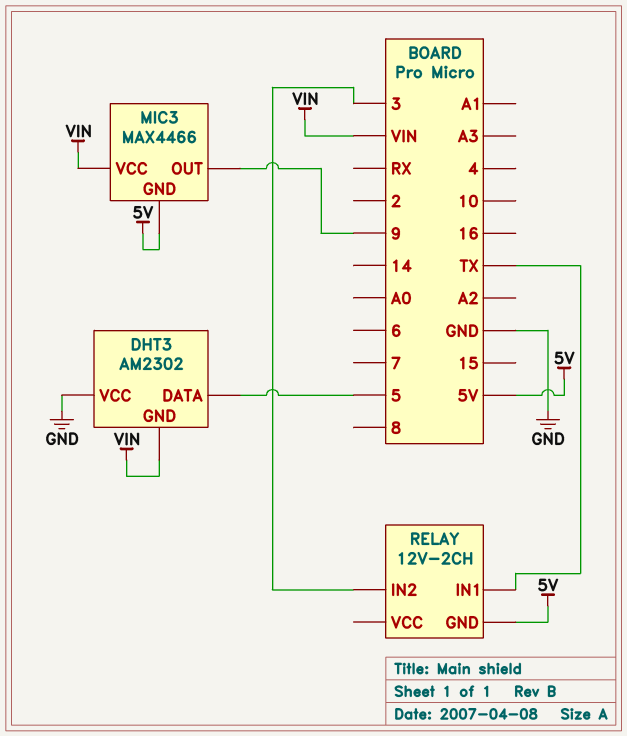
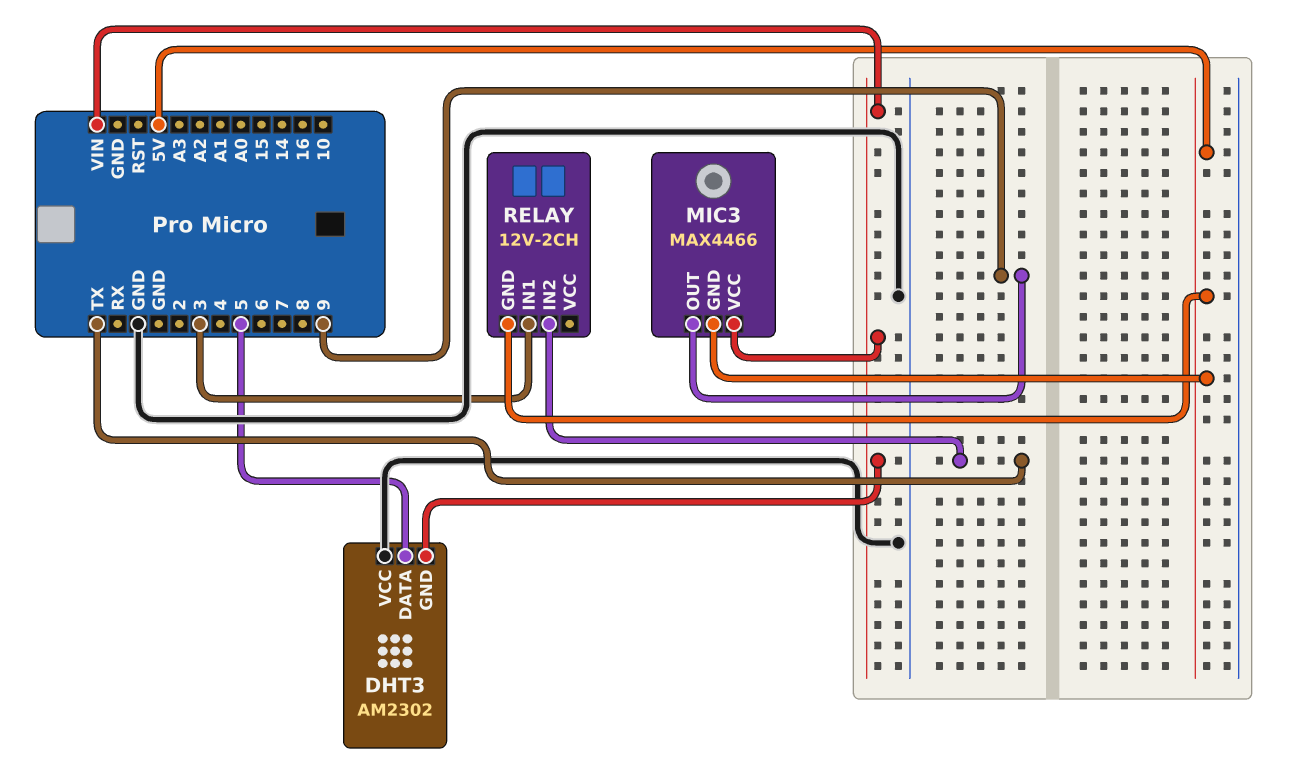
RELAY pin IN1: TX -> 3
RELAY pin IN2: 3 -> TX

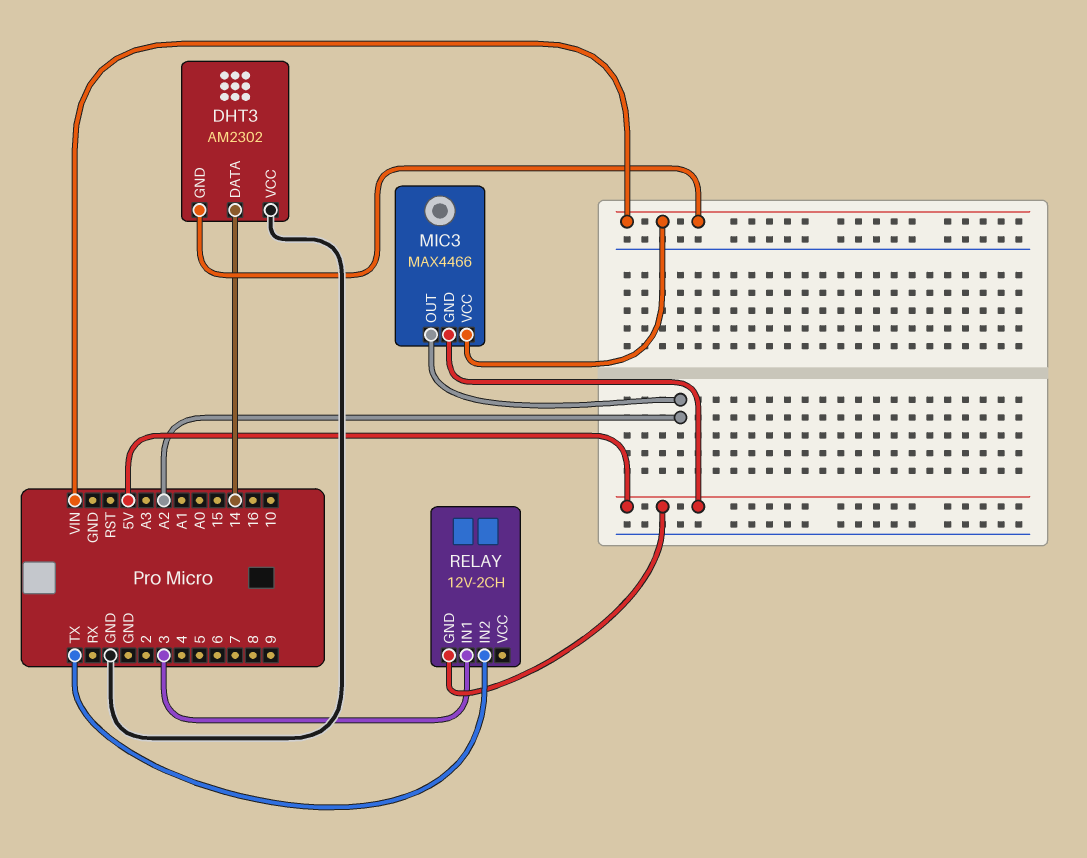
DHT3 pin DATA: 5 -> 14
MIC3 pin OUT: 9 -> A2

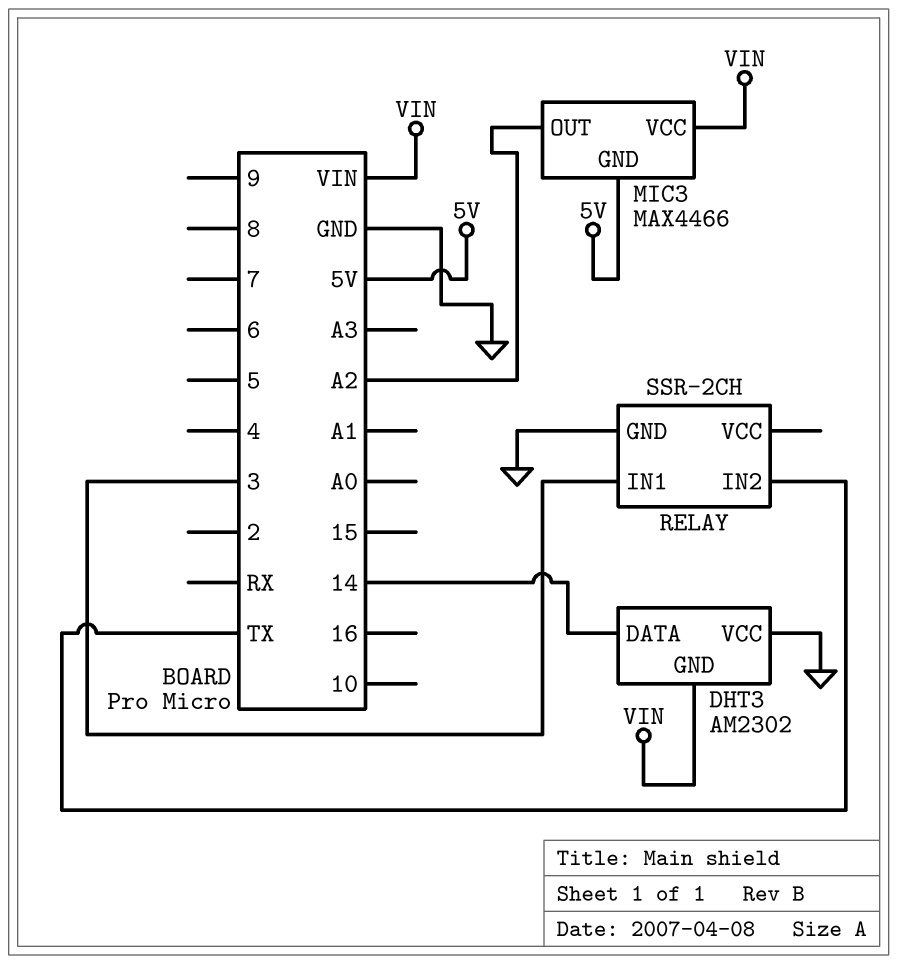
RELAY: 12V-2CH -> SSR-2CH
RELAY pin GND: 5V -> GND

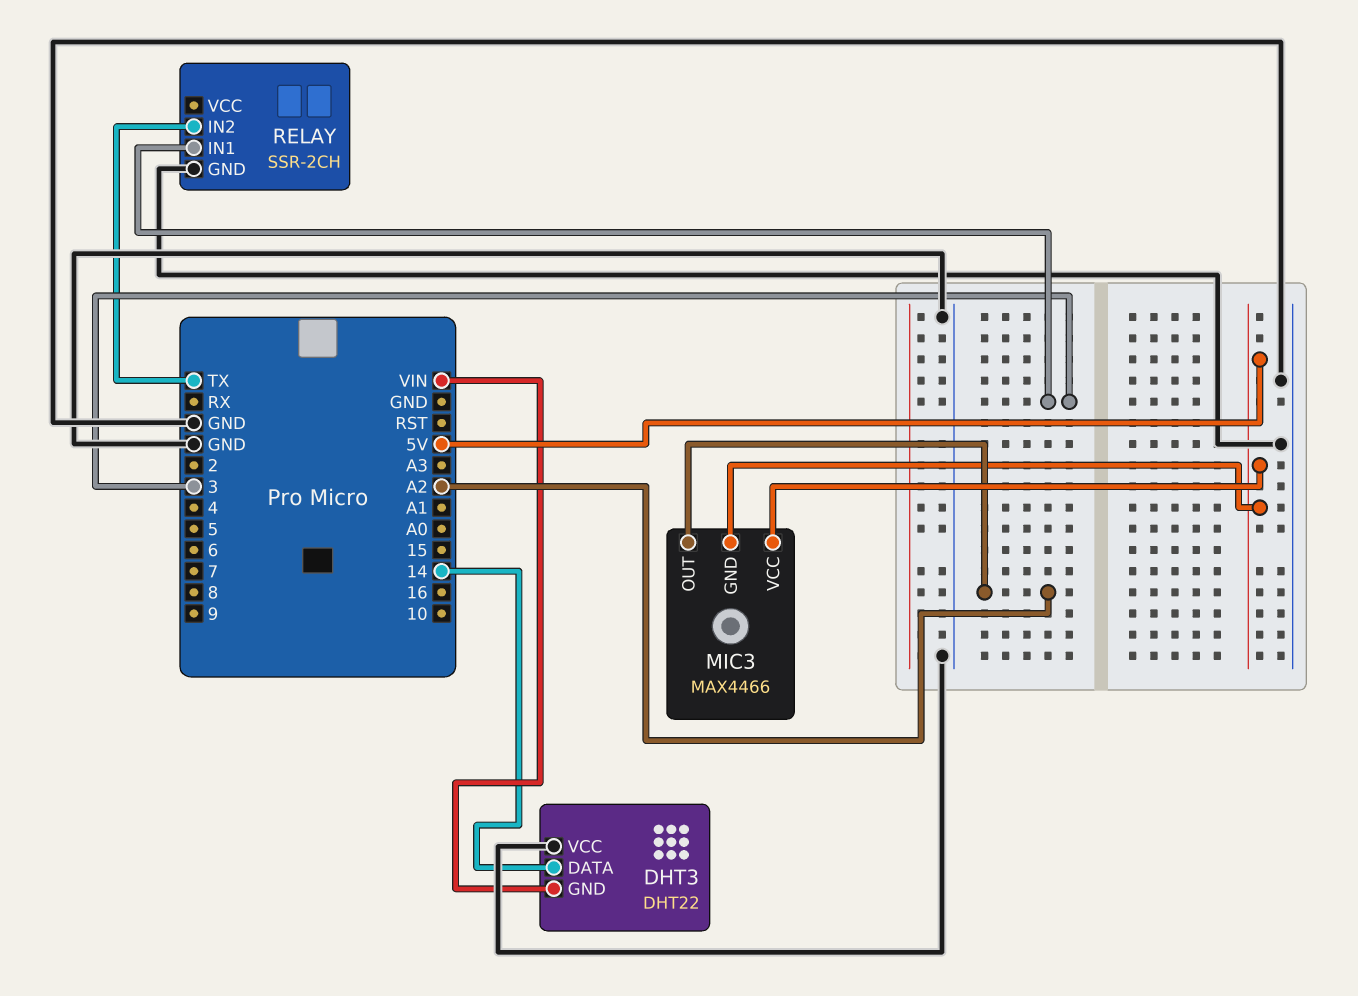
DHT3: AM2302 -> DHT22
MIC3 pin VCC: VIN -> 5V

